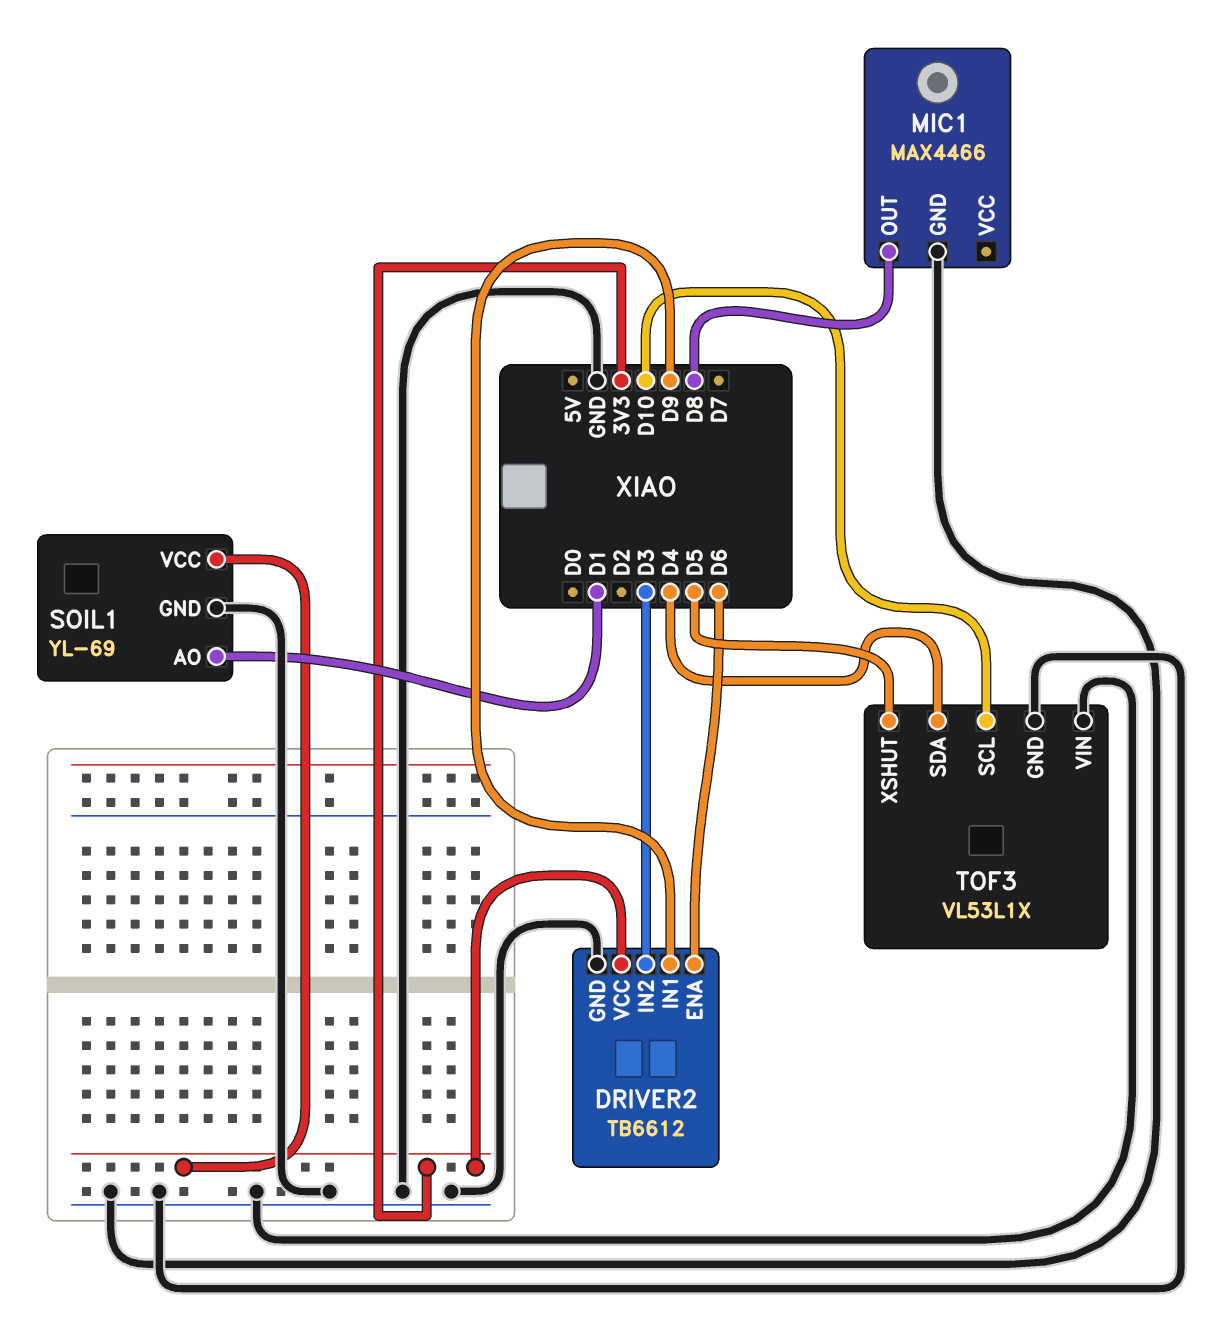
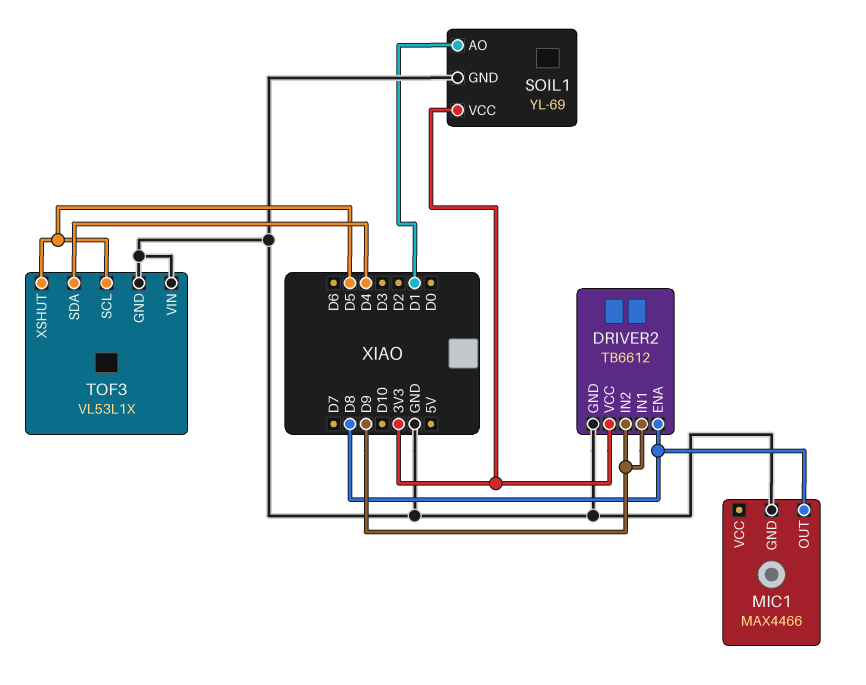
DRIVER2 pin ENA: D6 -> D8
DRIVER2 pin IN2: D3 -> D9
TOF3 pin SCL: D10 -> D5

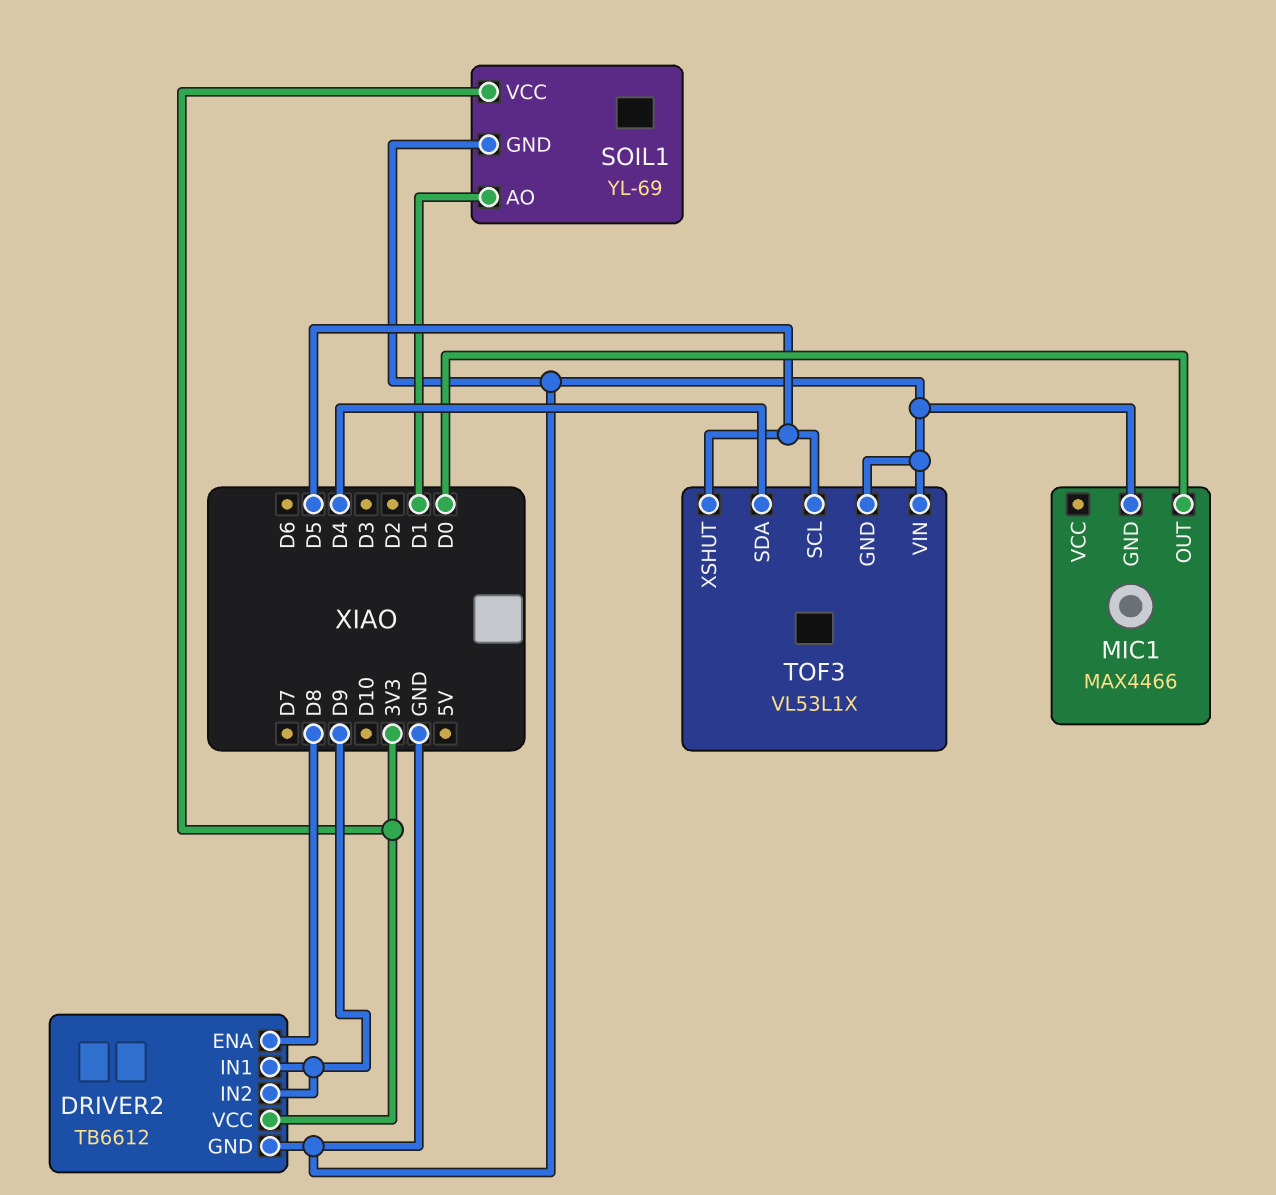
MIC1 pin OUT: D8 -> D0

